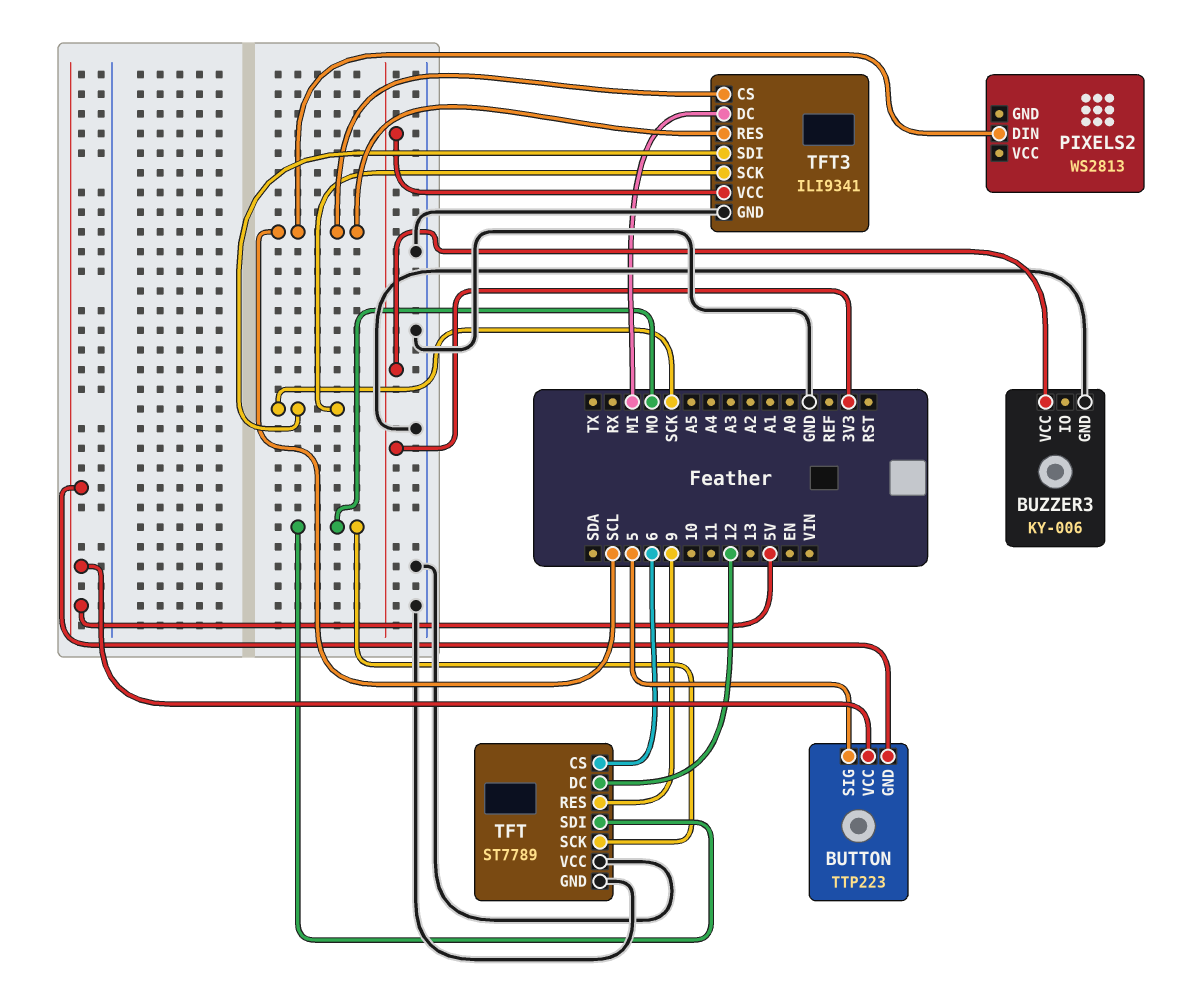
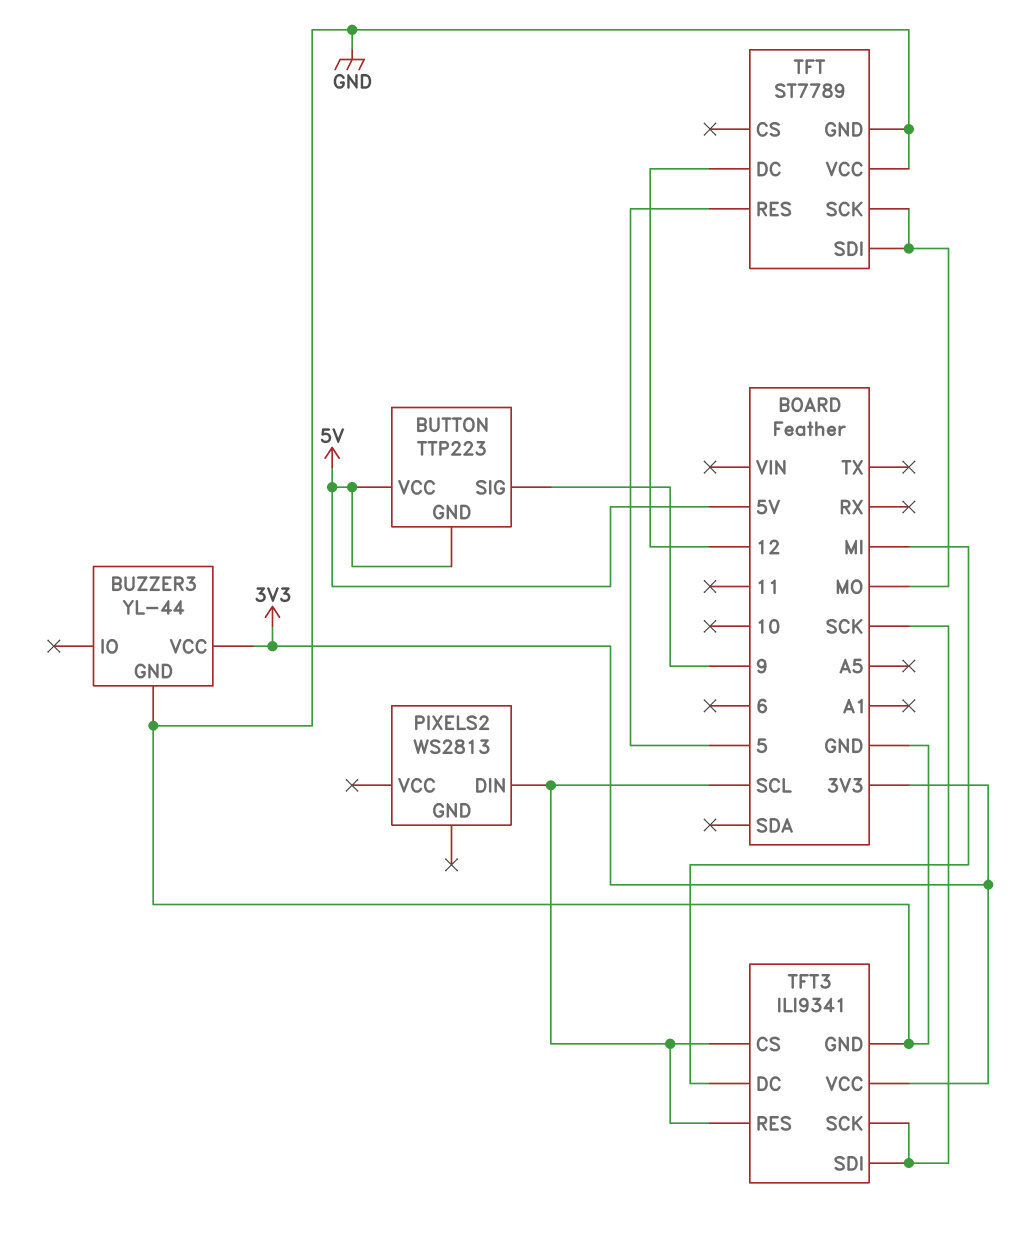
BUTTON pin SIG: 5 -> 9
BUZZER3: KY-006 -> YL-44
TFT pin CS: 6 -> none
TFT pin RES: 9 -> 5

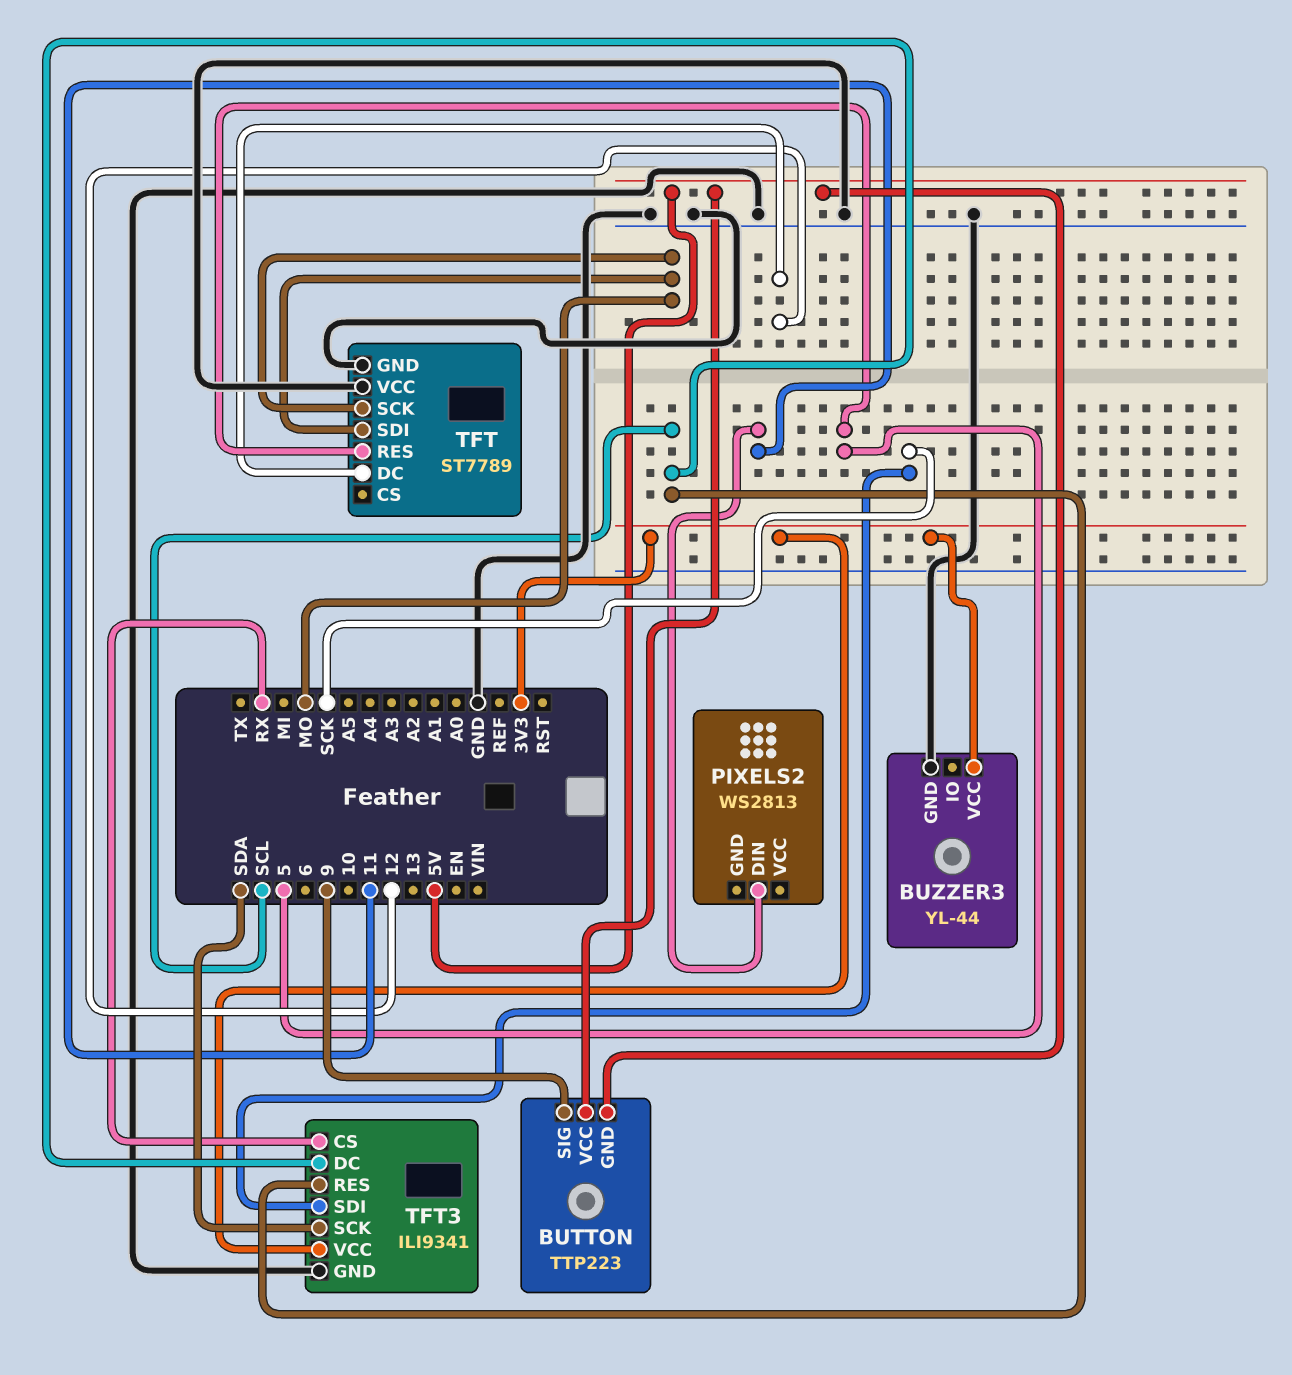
PIXELS2 pin DIN: SCL -> 11
TFT3 pin CS: SCL -> RX
TFT3 pin DC: MI -> SCL
TFT3 pin SCK: SCK -> SDA

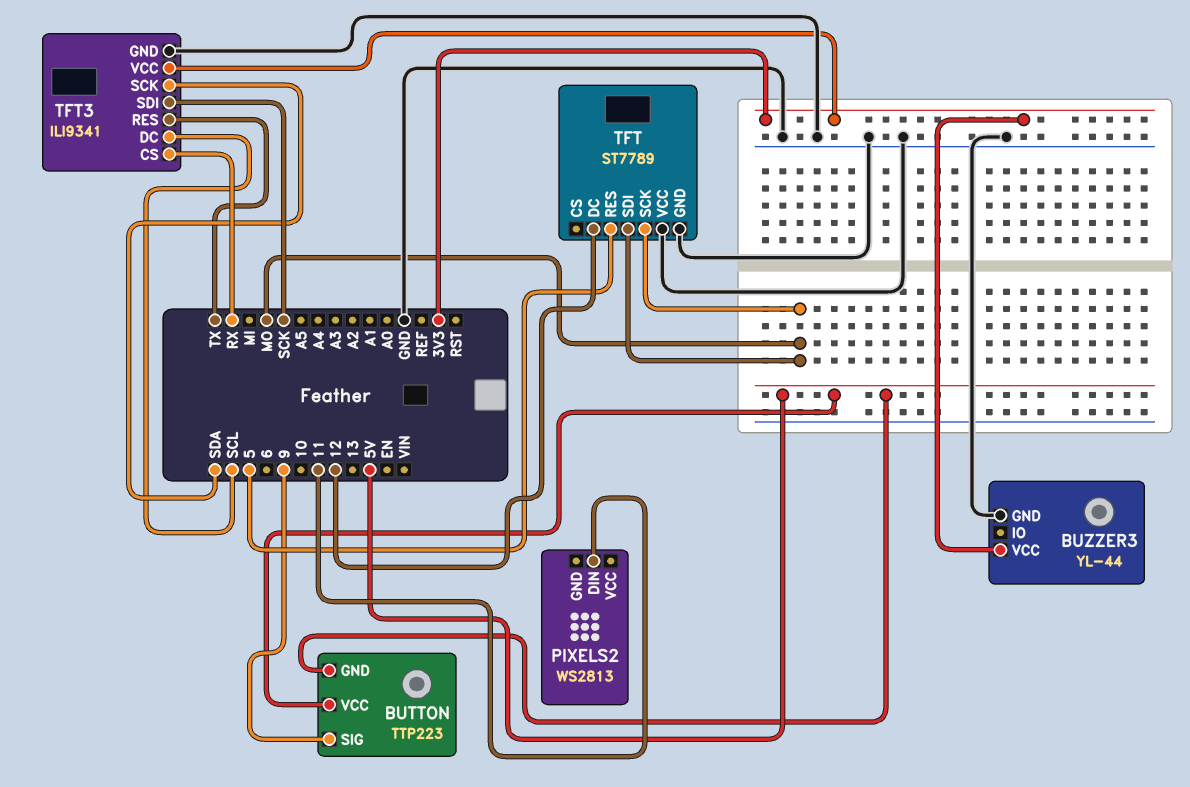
TFT3 pin RES: SCL -> TX

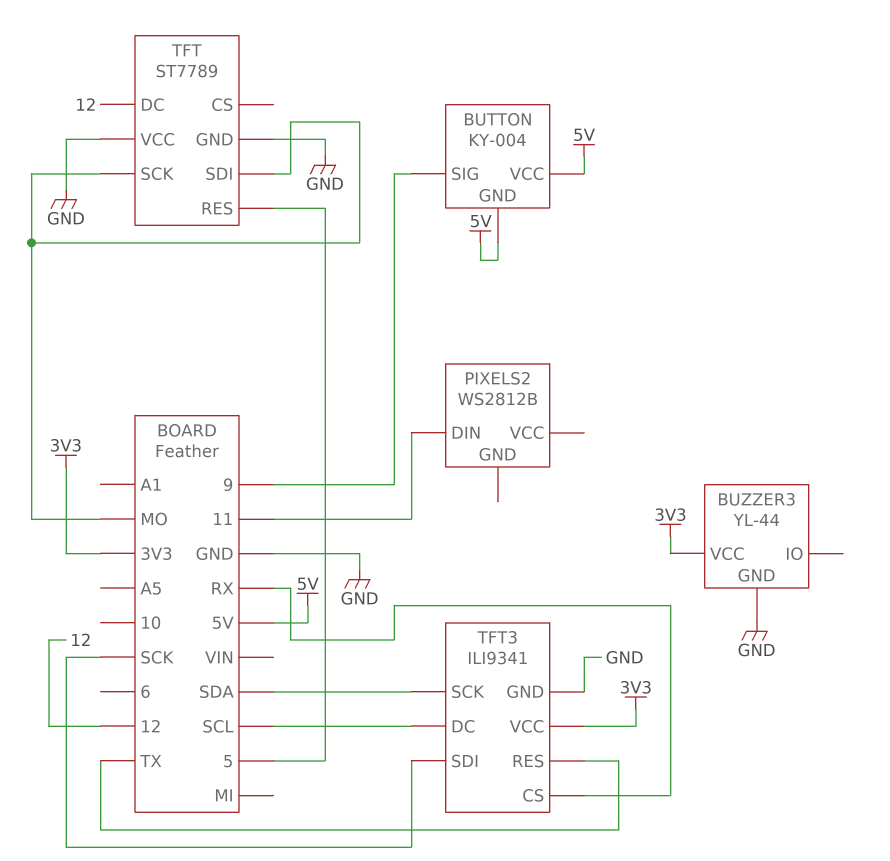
BUTTON: TTP223 -> KY-004
PIXELS2: WS2813 -> WS2812B

